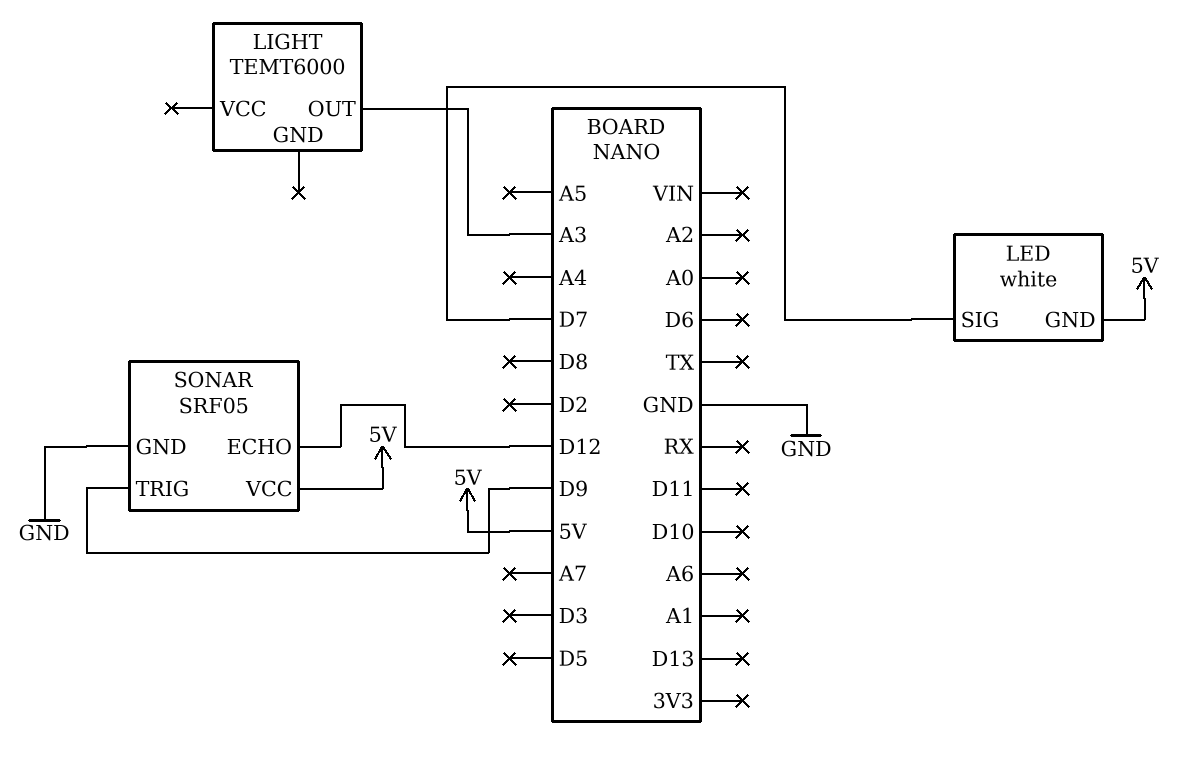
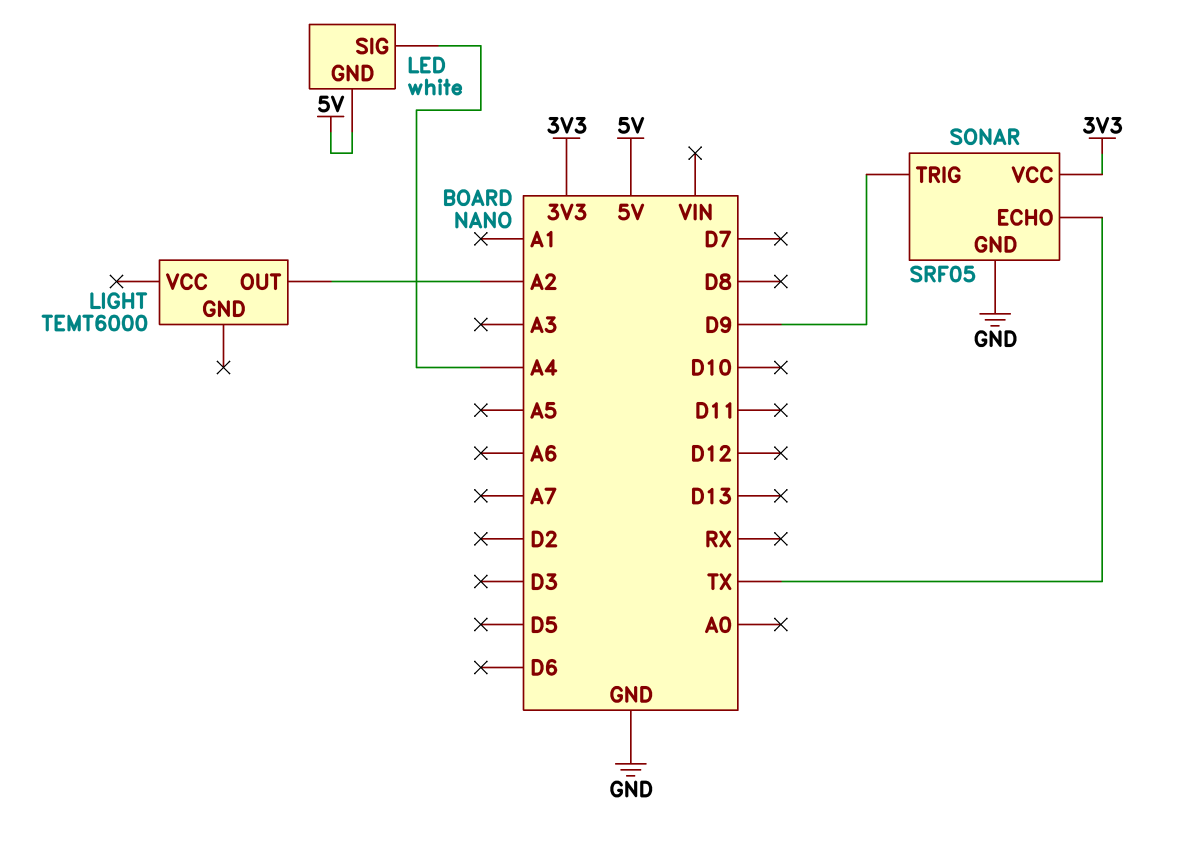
LED pin SIG: D7 -> A4
LIGHT pin OUT: A3 -> A2
SONAR pin ECHO: D12 -> TX
SONAR pin VCC: 5V -> 3V3

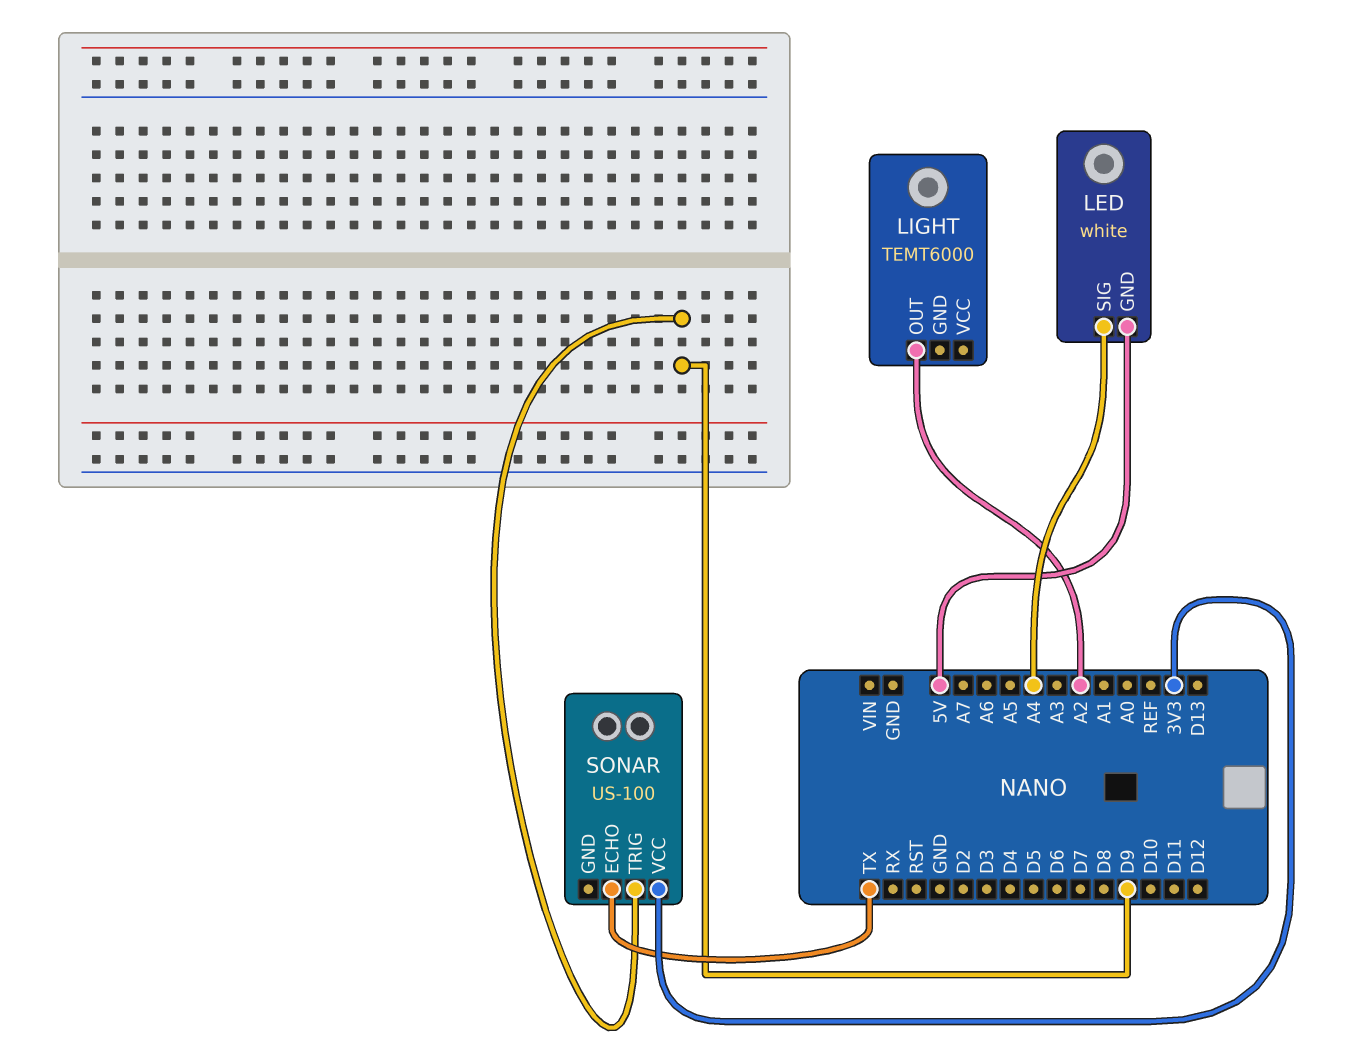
SONAR: SRF05 -> US-100
SONAR pin GND: GND -> none

